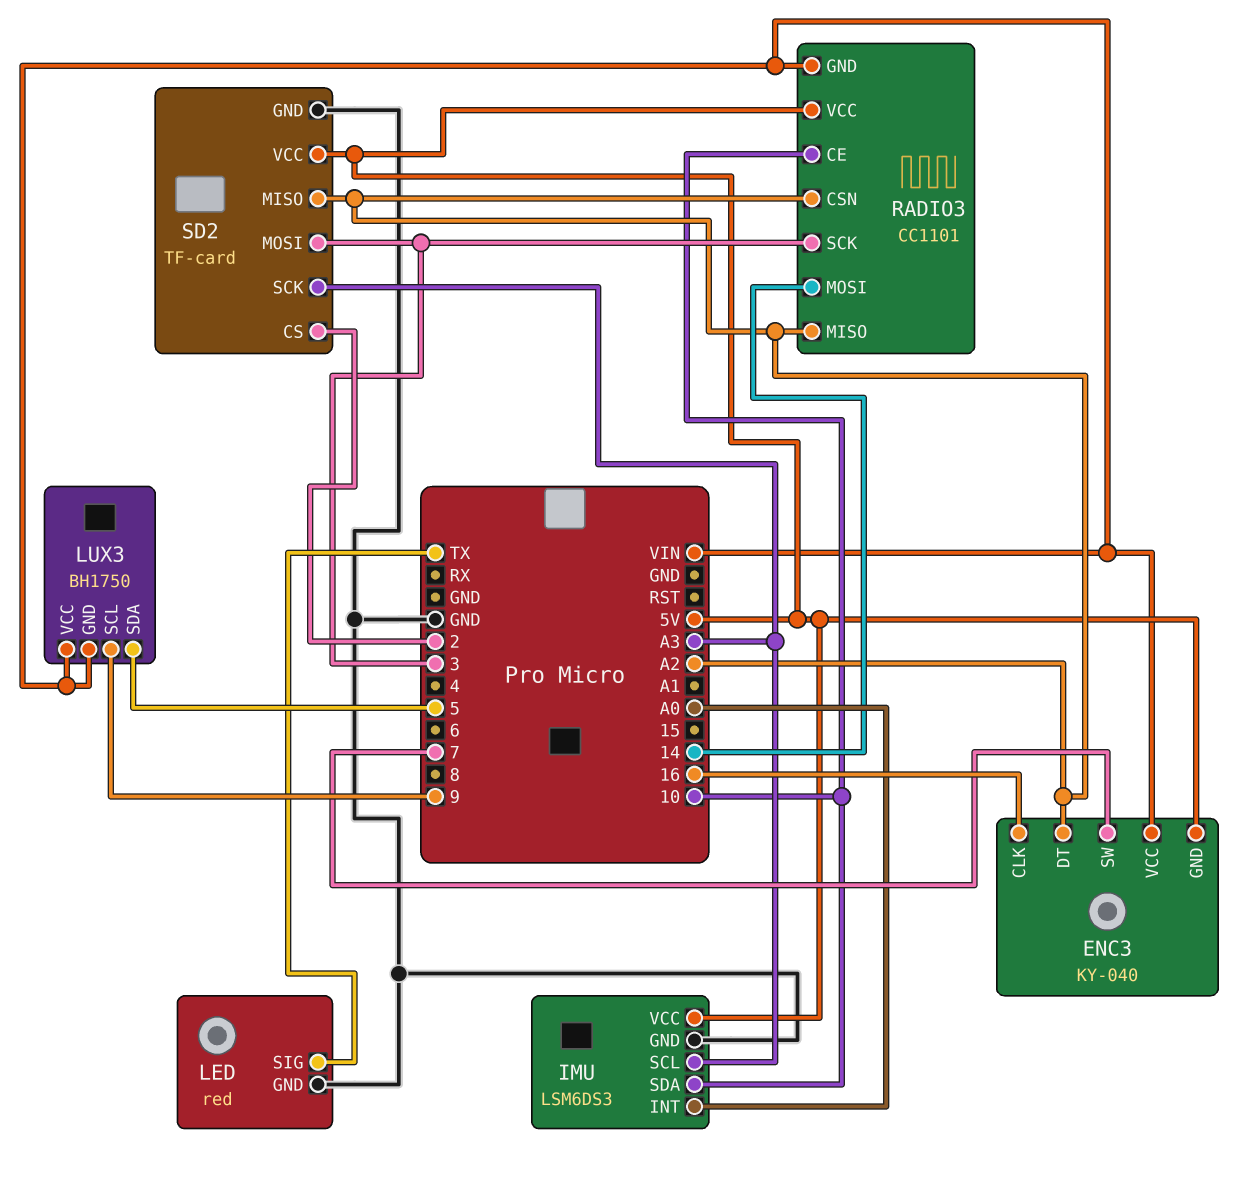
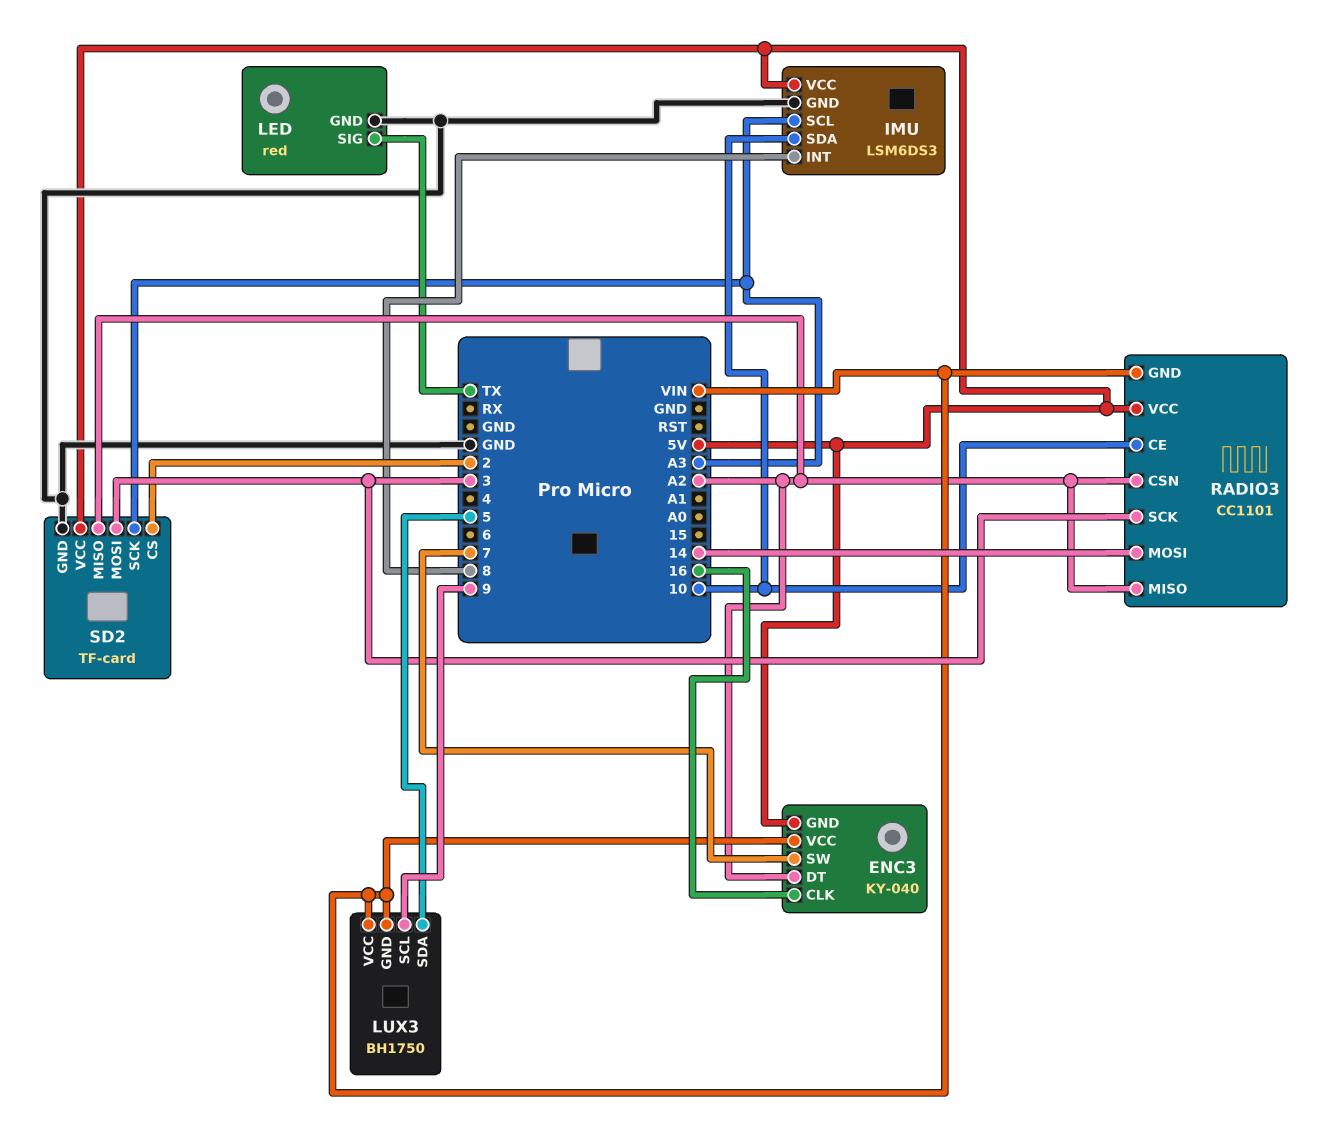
IMU pin INT: A0 -> 8

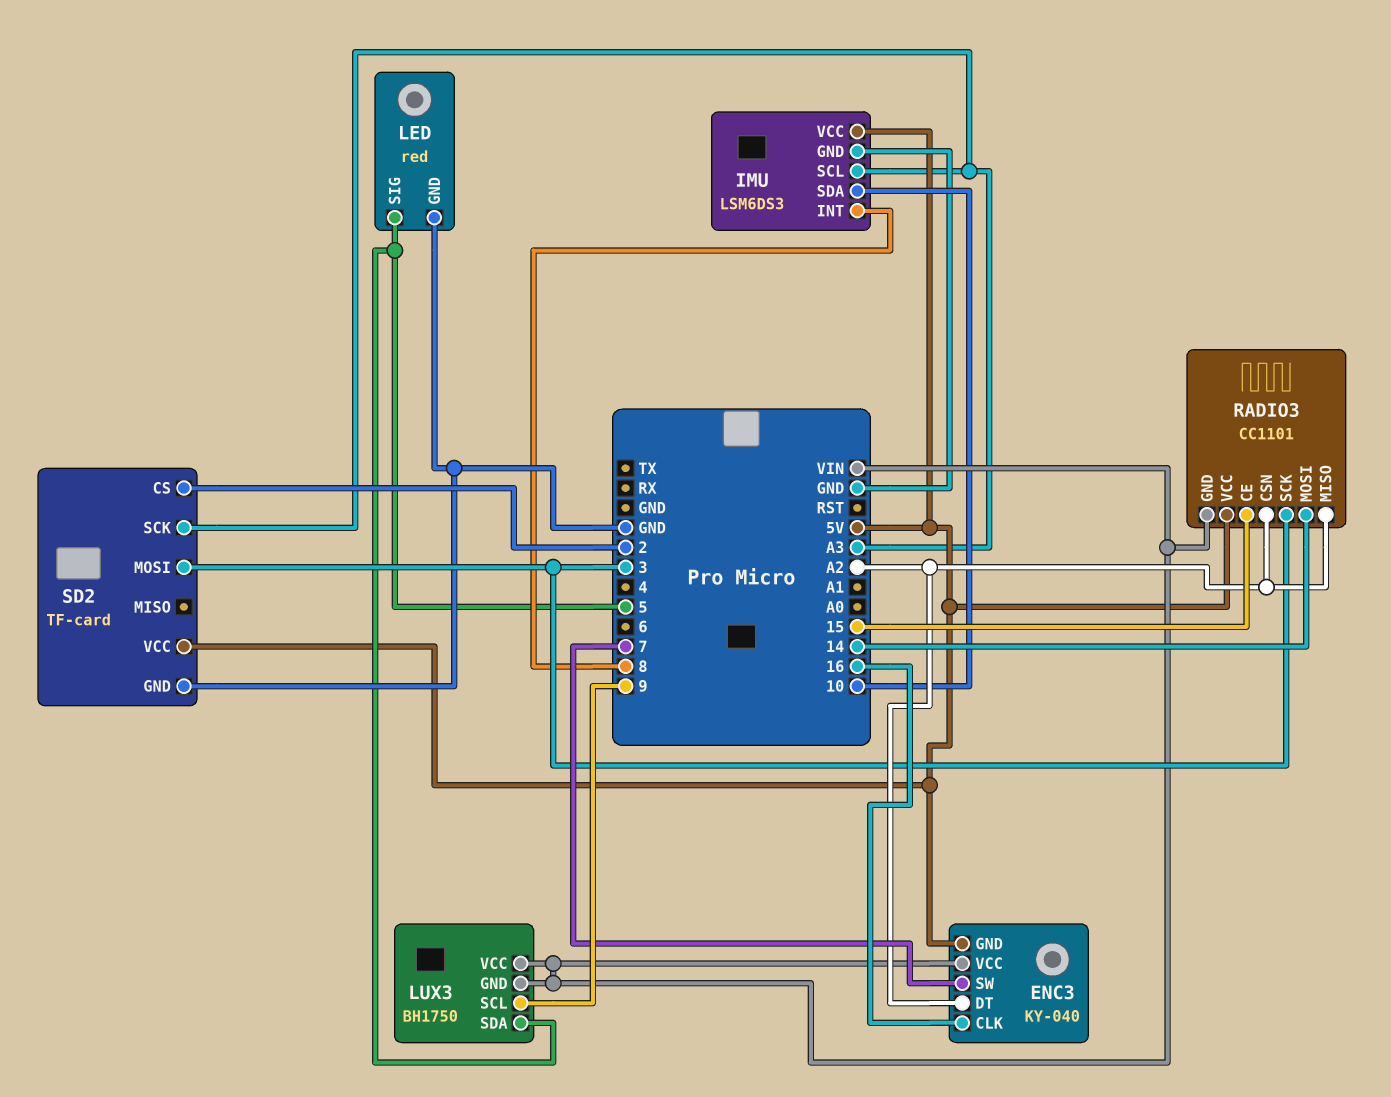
LED pin SIG: TX -> 5
RADIO3 pin CE: 10 -> 15
SD2 pin MISO: A2 -> none

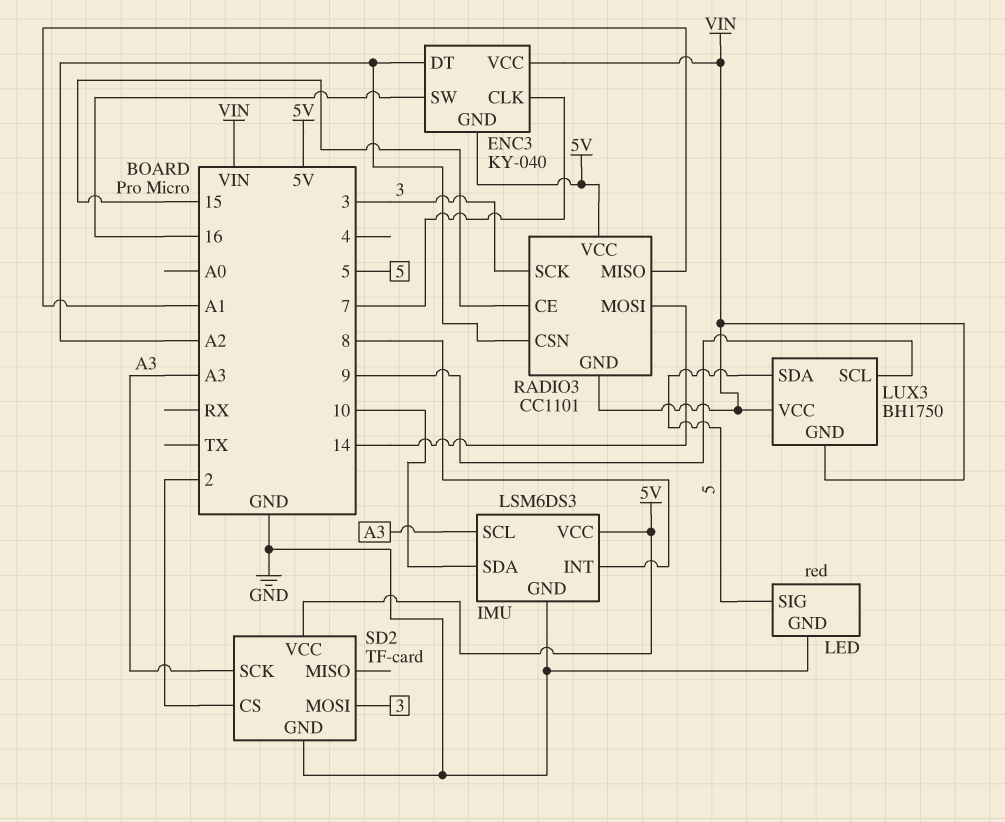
ENC3 pin CLK: 16 -> 7
ENC3 pin SW: 7 -> 16
RADIO3 pin MISO: A2 -> A1

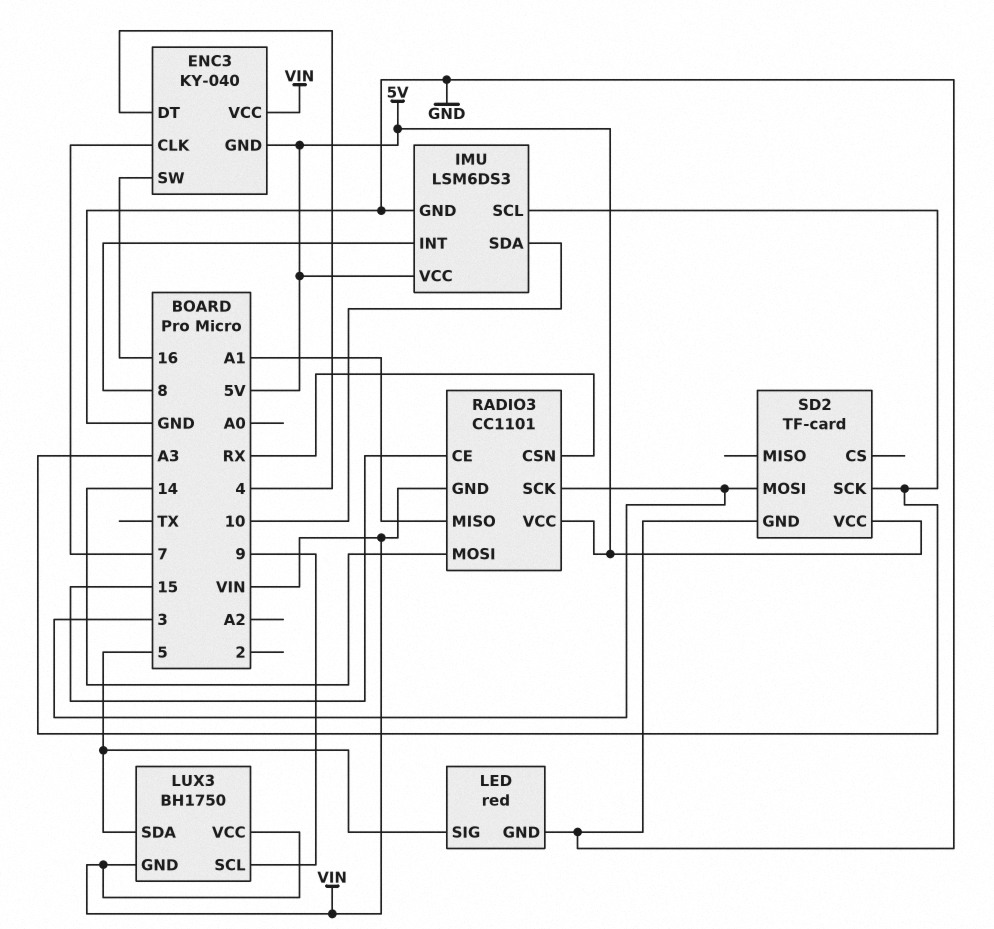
ENC3 pin DT: A2 -> 4
RADIO3 pin CSN: A2 -> RX
SD2 pin CS: 2 -> none

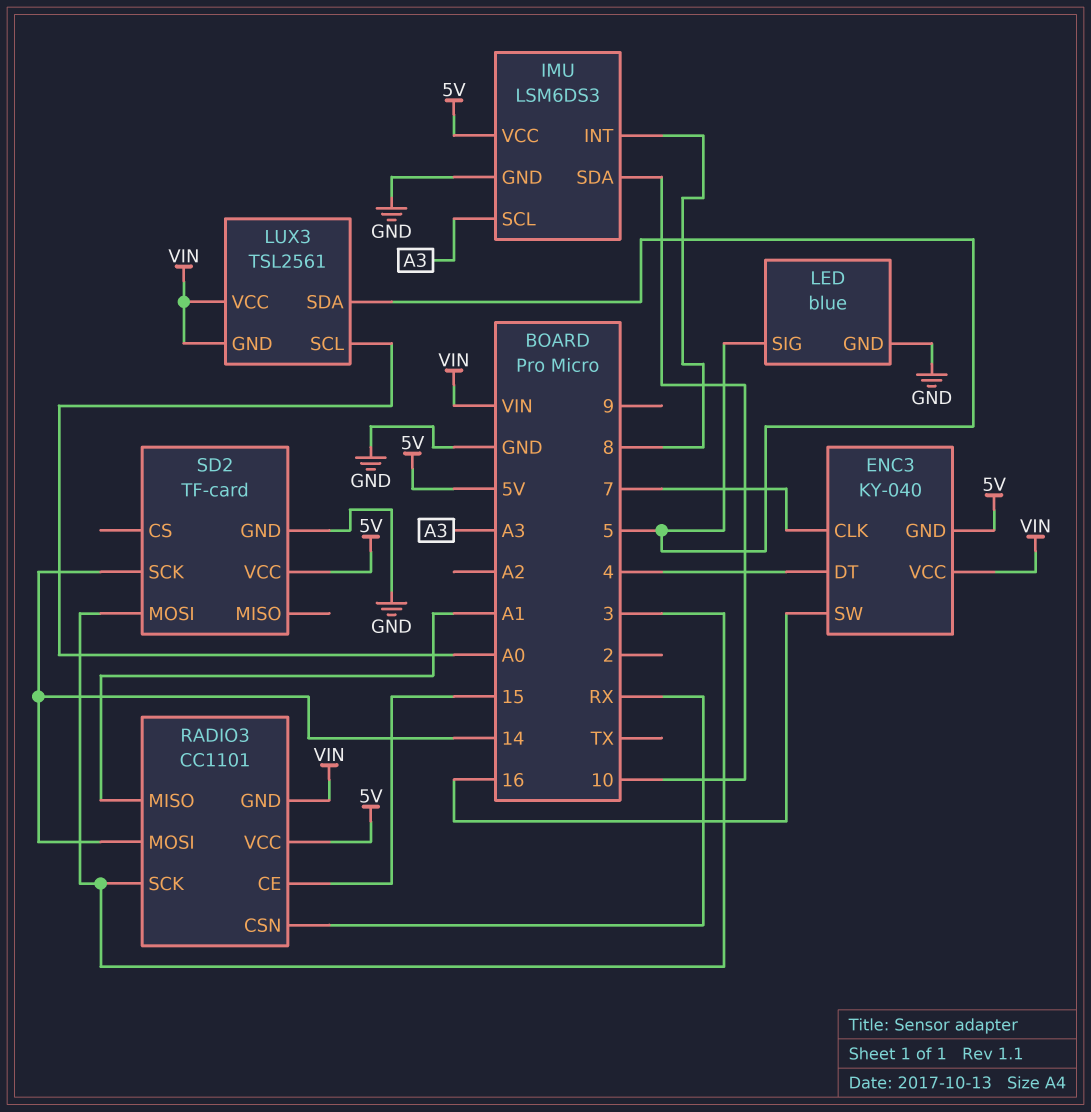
LED: red -> blue
LUX3: BH1750 -> TSL2561
LUX3 pin SCL: 9 -> A0
SD2 pin SCK: A3 -> 14

